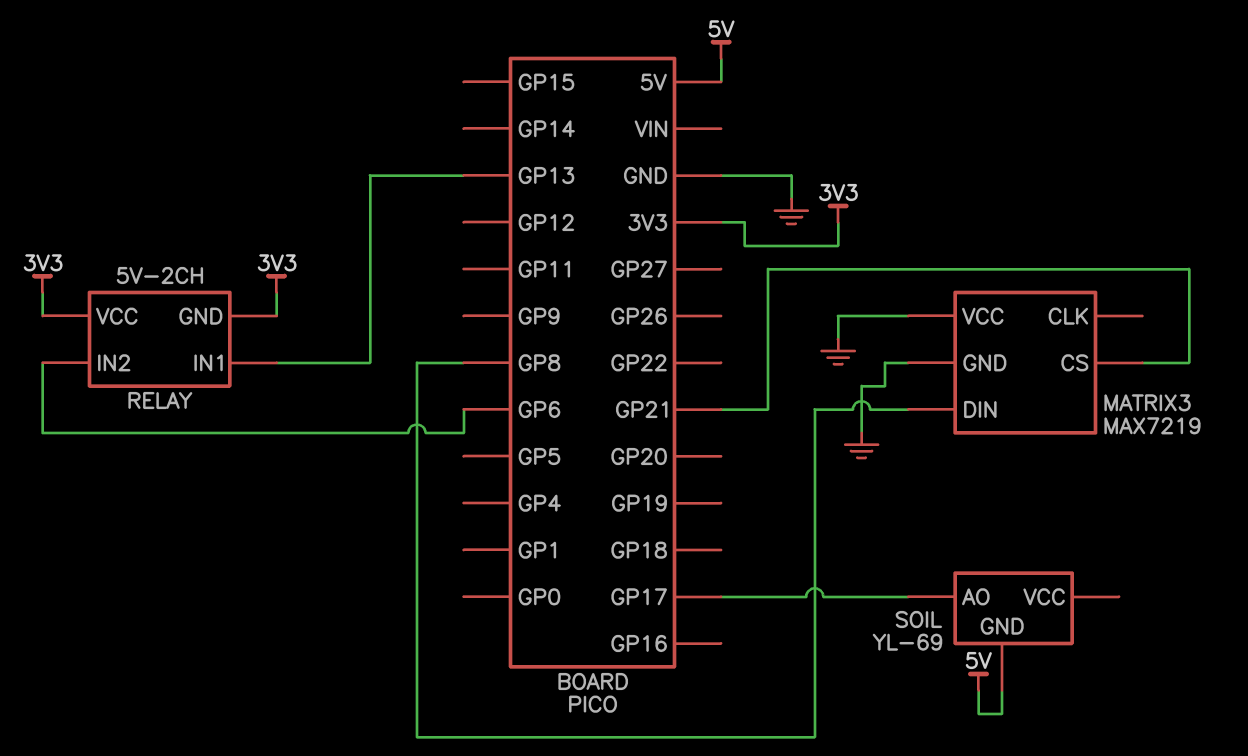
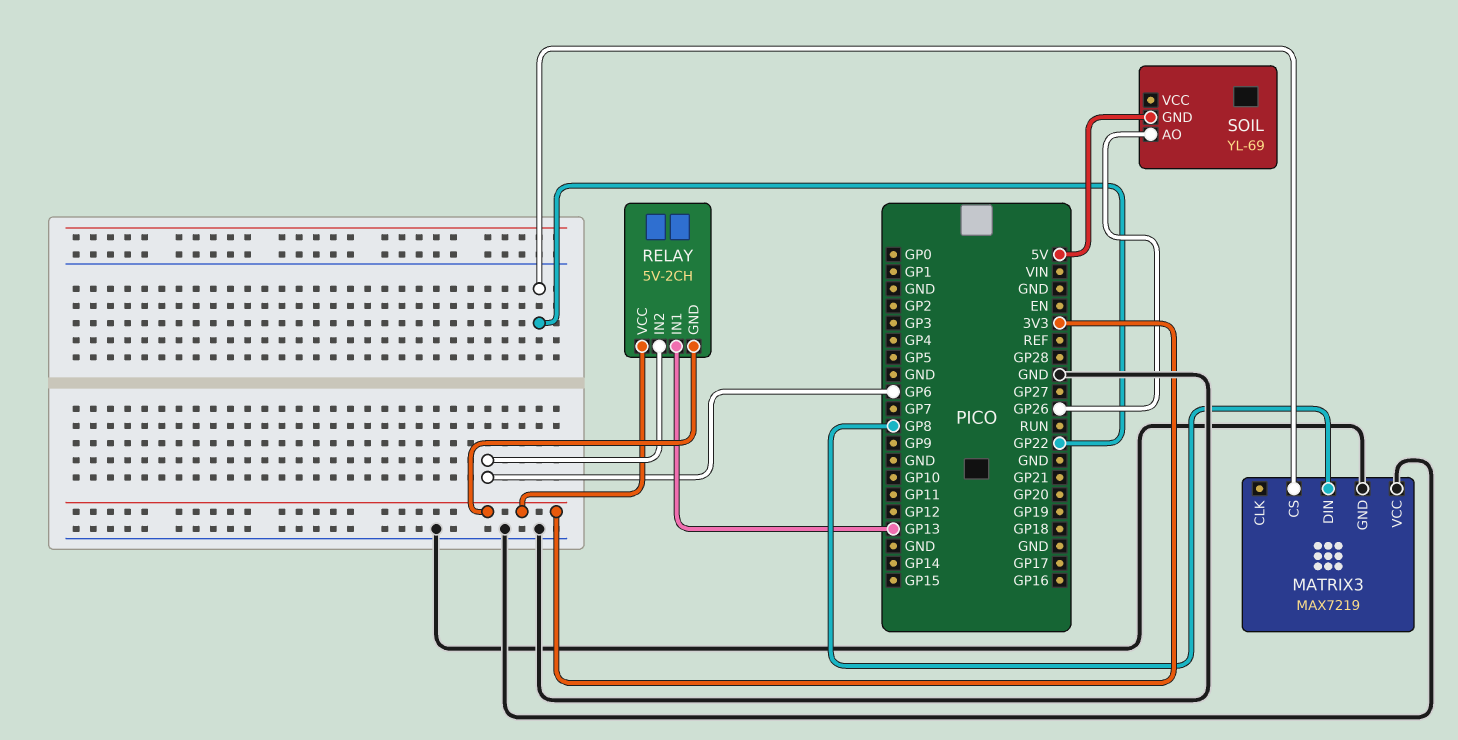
MATRIX3 pin CS: GP21 -> GP22
SOIL pin AO: GP17 -> GP26

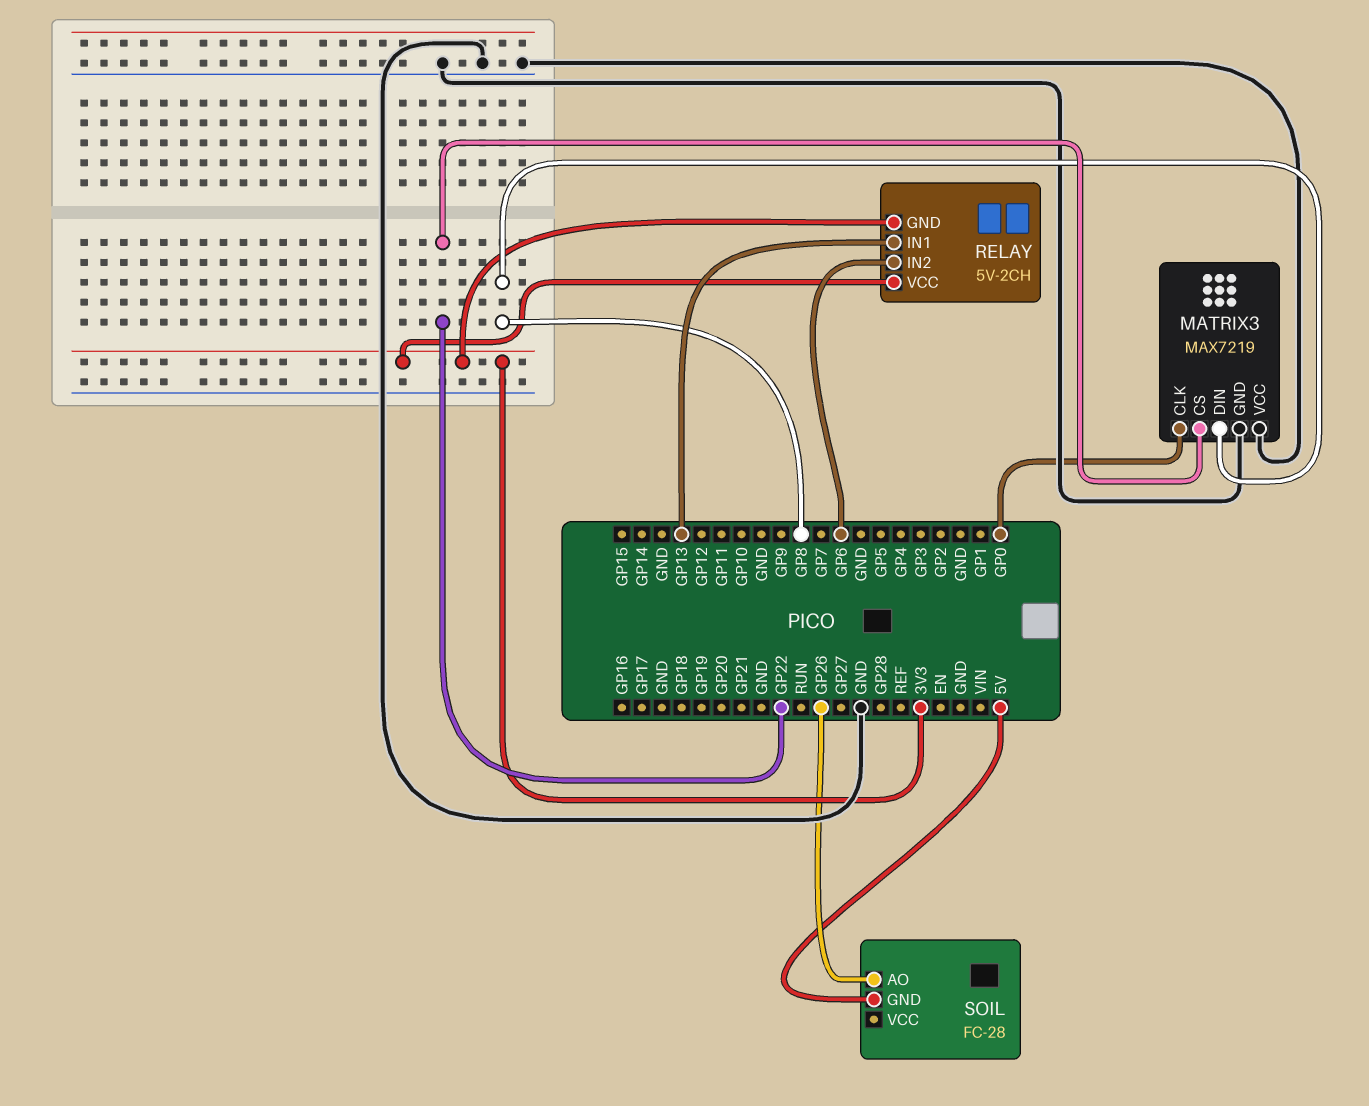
MATRIX3 pin CLK: none -> GP0
SOIL: YL-69 -> FC-28

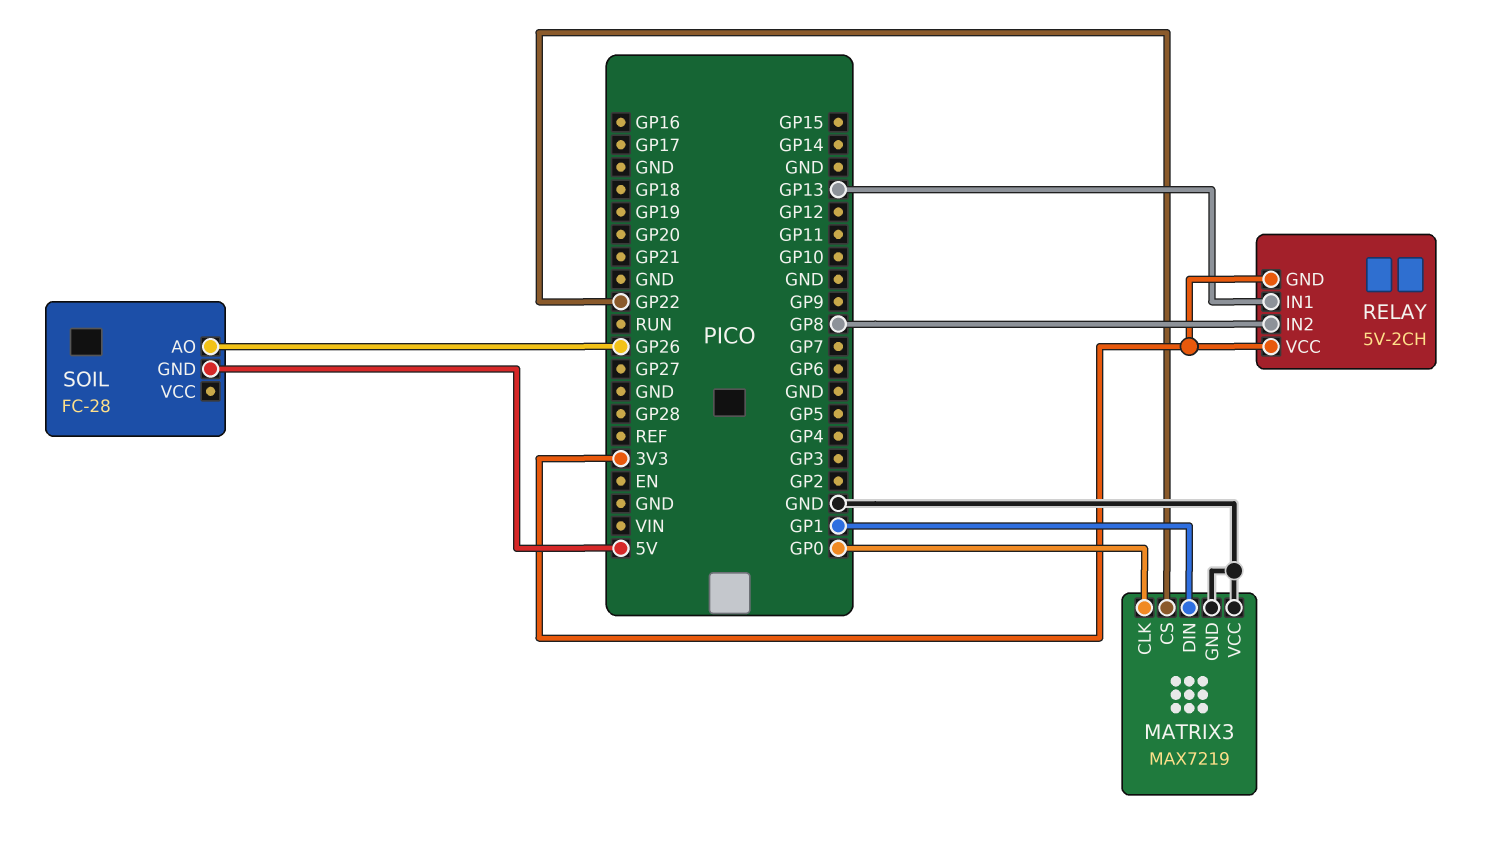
MATRIX3 pin DIN: GP8 -> GP1
RELAY pin IN2: GP6 -> GP8

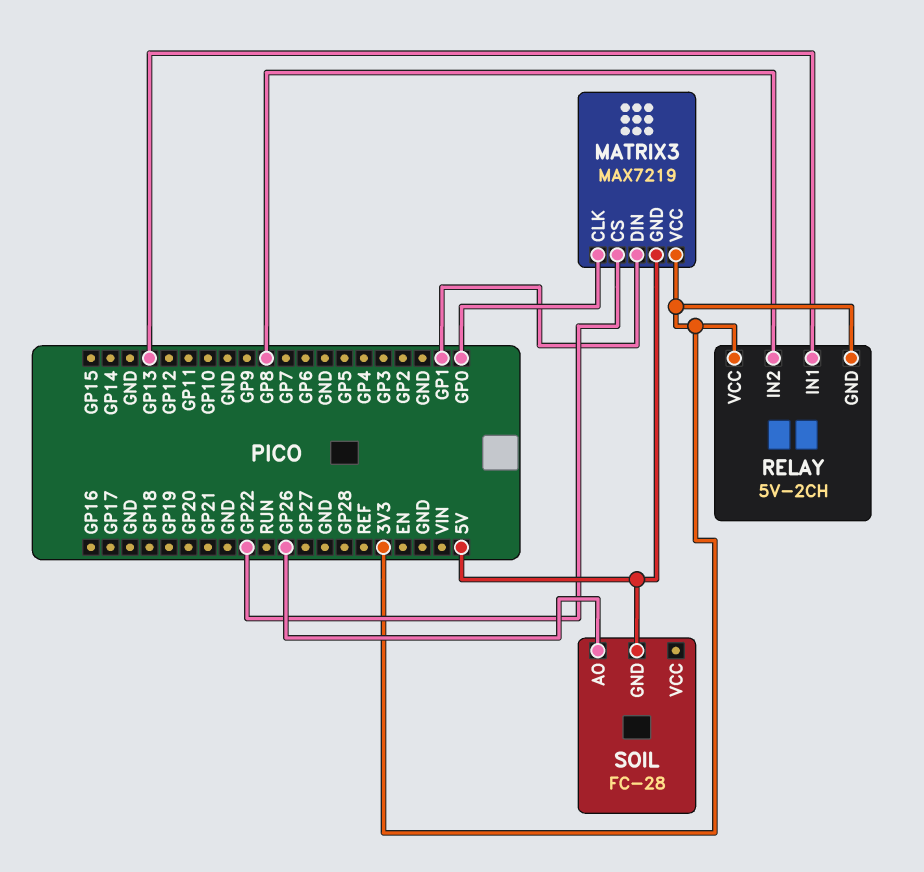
MATRIX3 pin GND: GND -> 5V
MATRIX3 pin VCC: GND -> 3V3

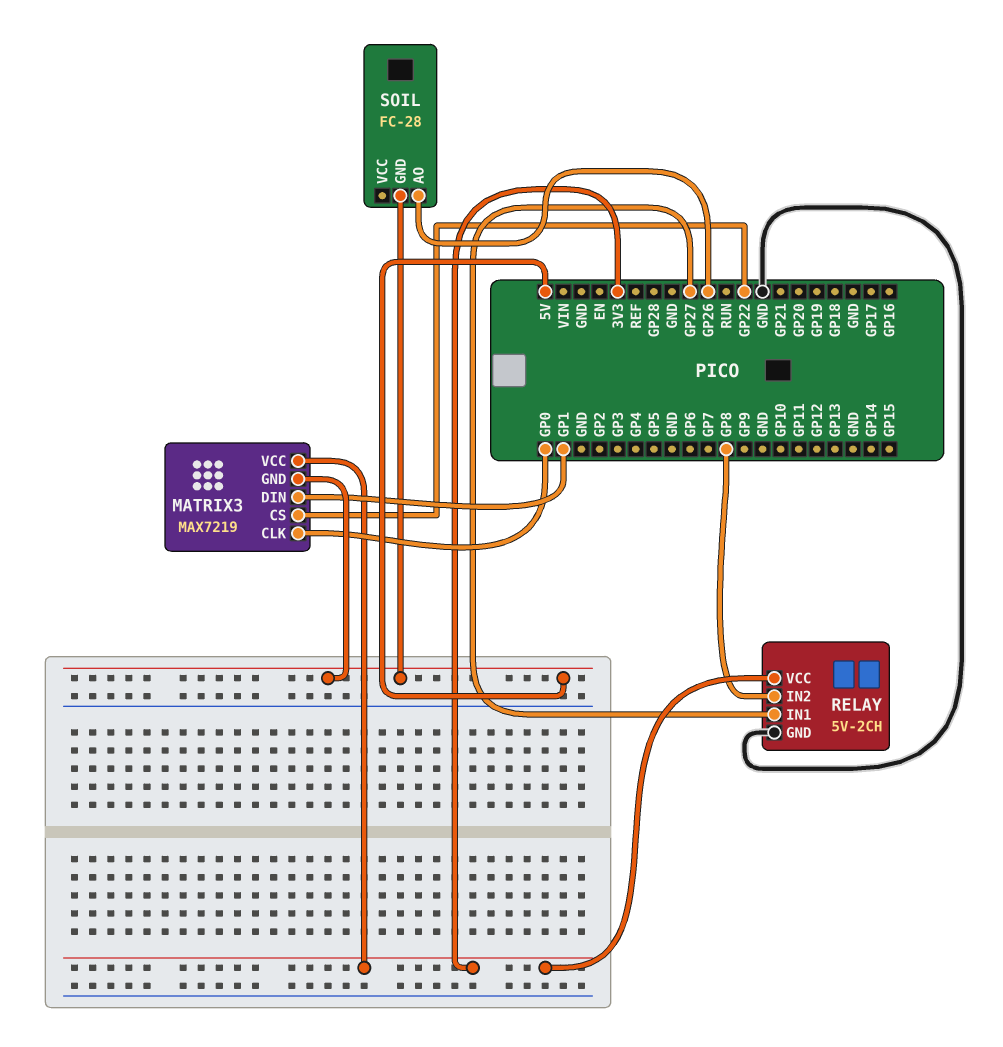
RELAY pin GND: 3V3 -> GND
RELAY pin IN1: GP13 -> GP27

